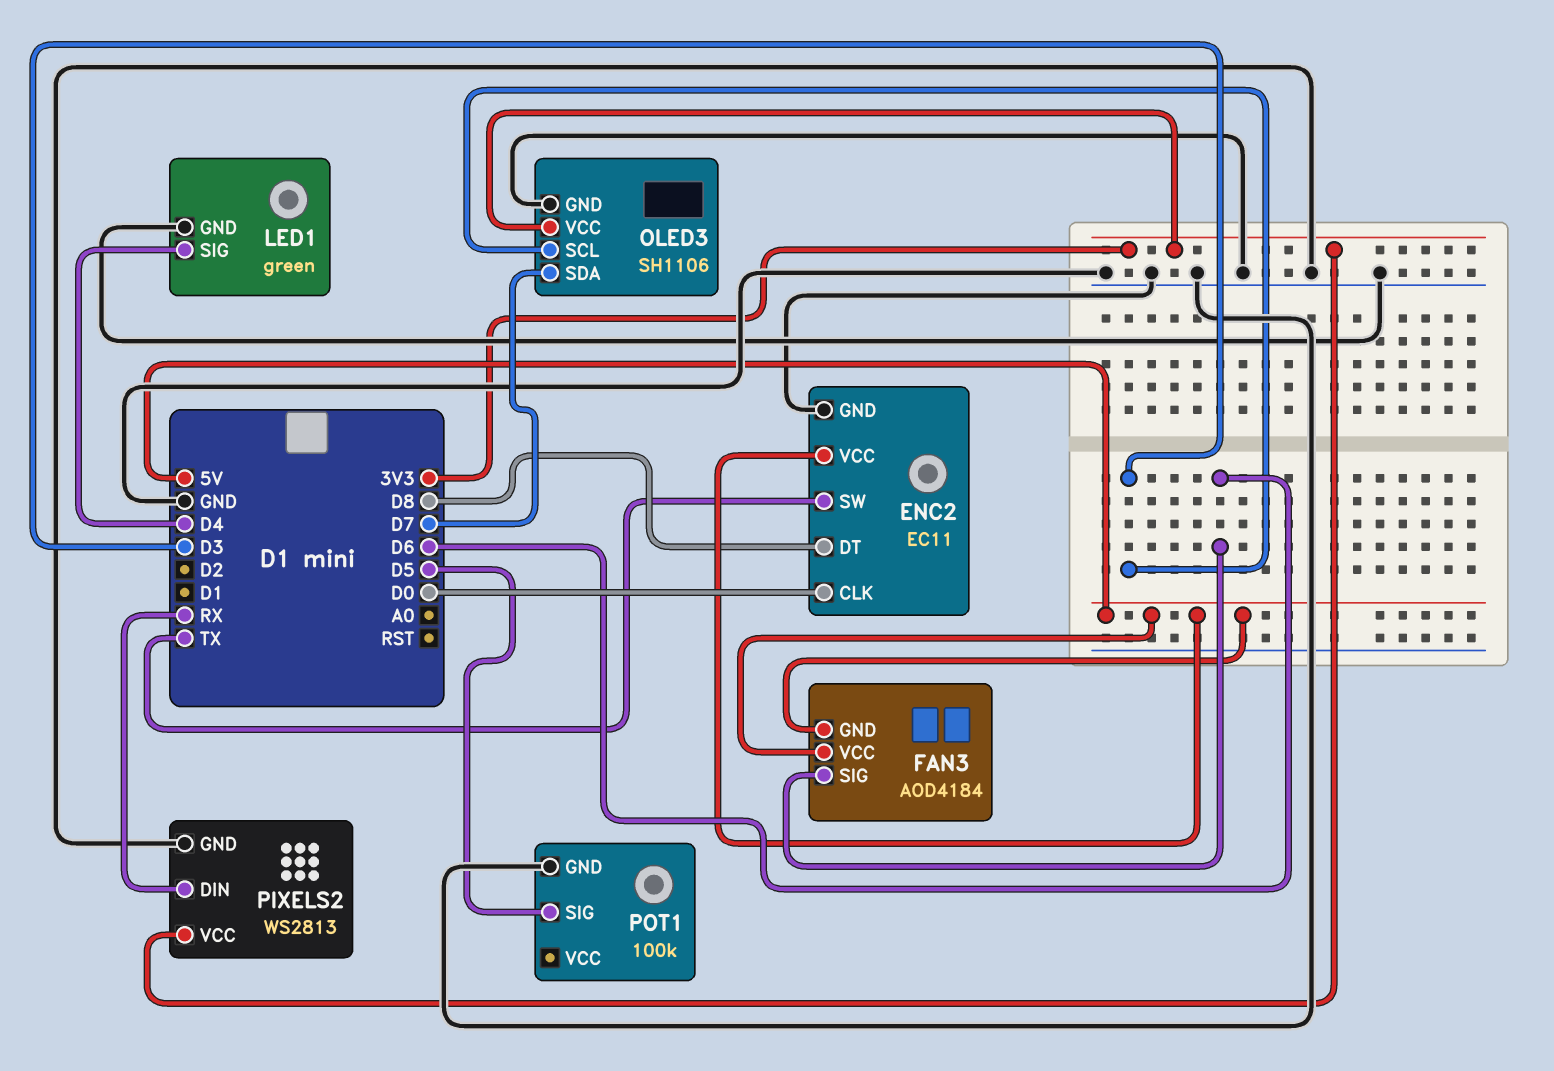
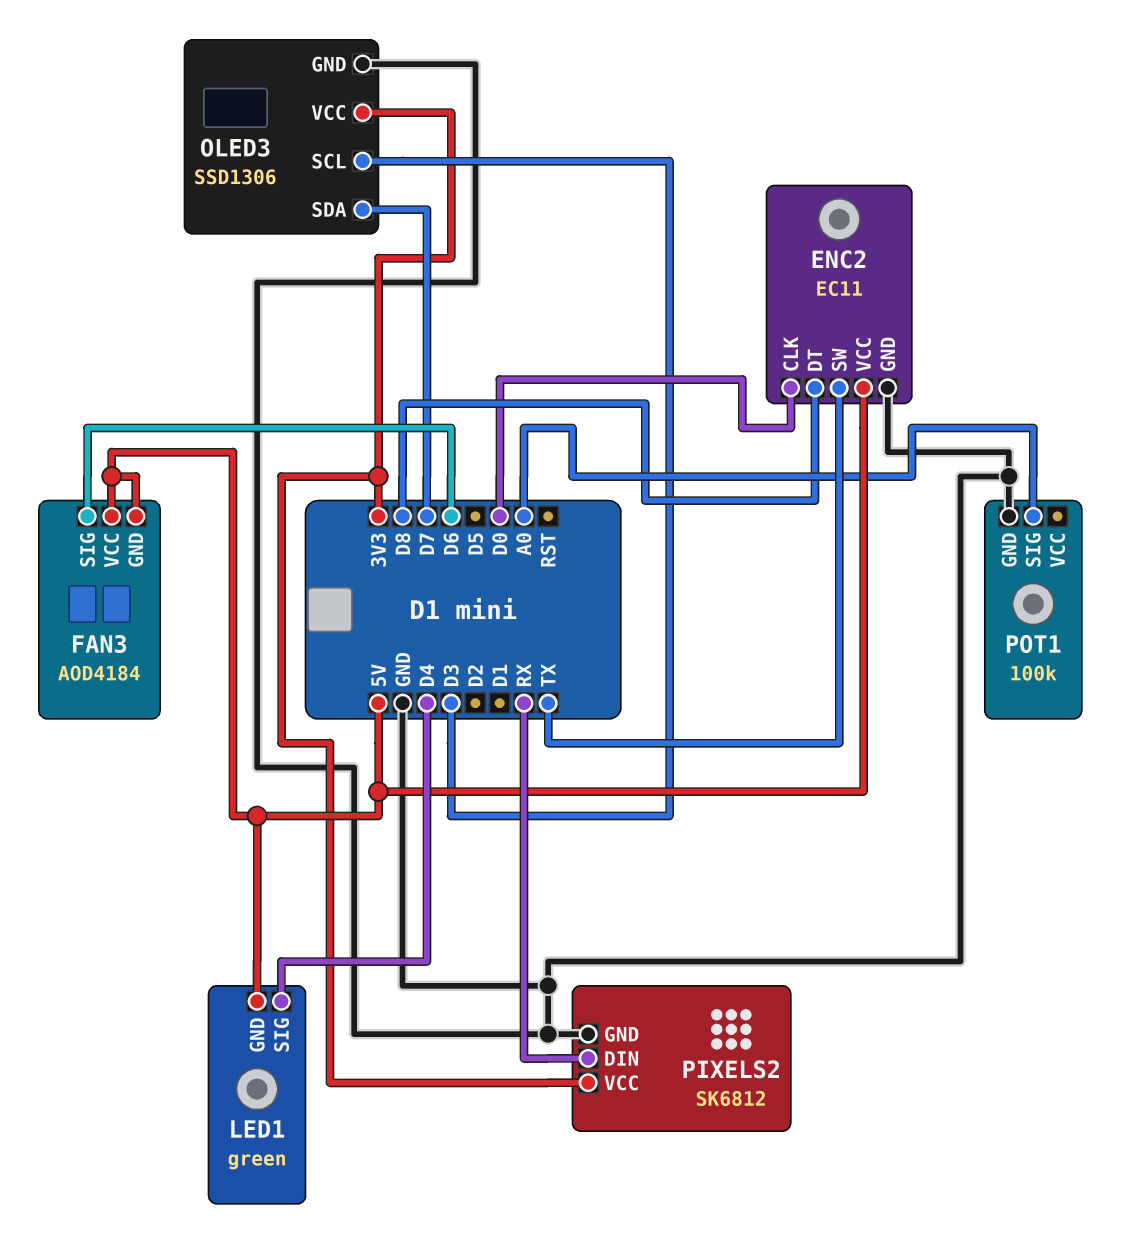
LED1 pin GND: GND -> 5V
OLED3: SH1106 -> SSD1306
PIXELS2: WS2813 -> SK6812
POT1 pin SIG: D5 -> A0

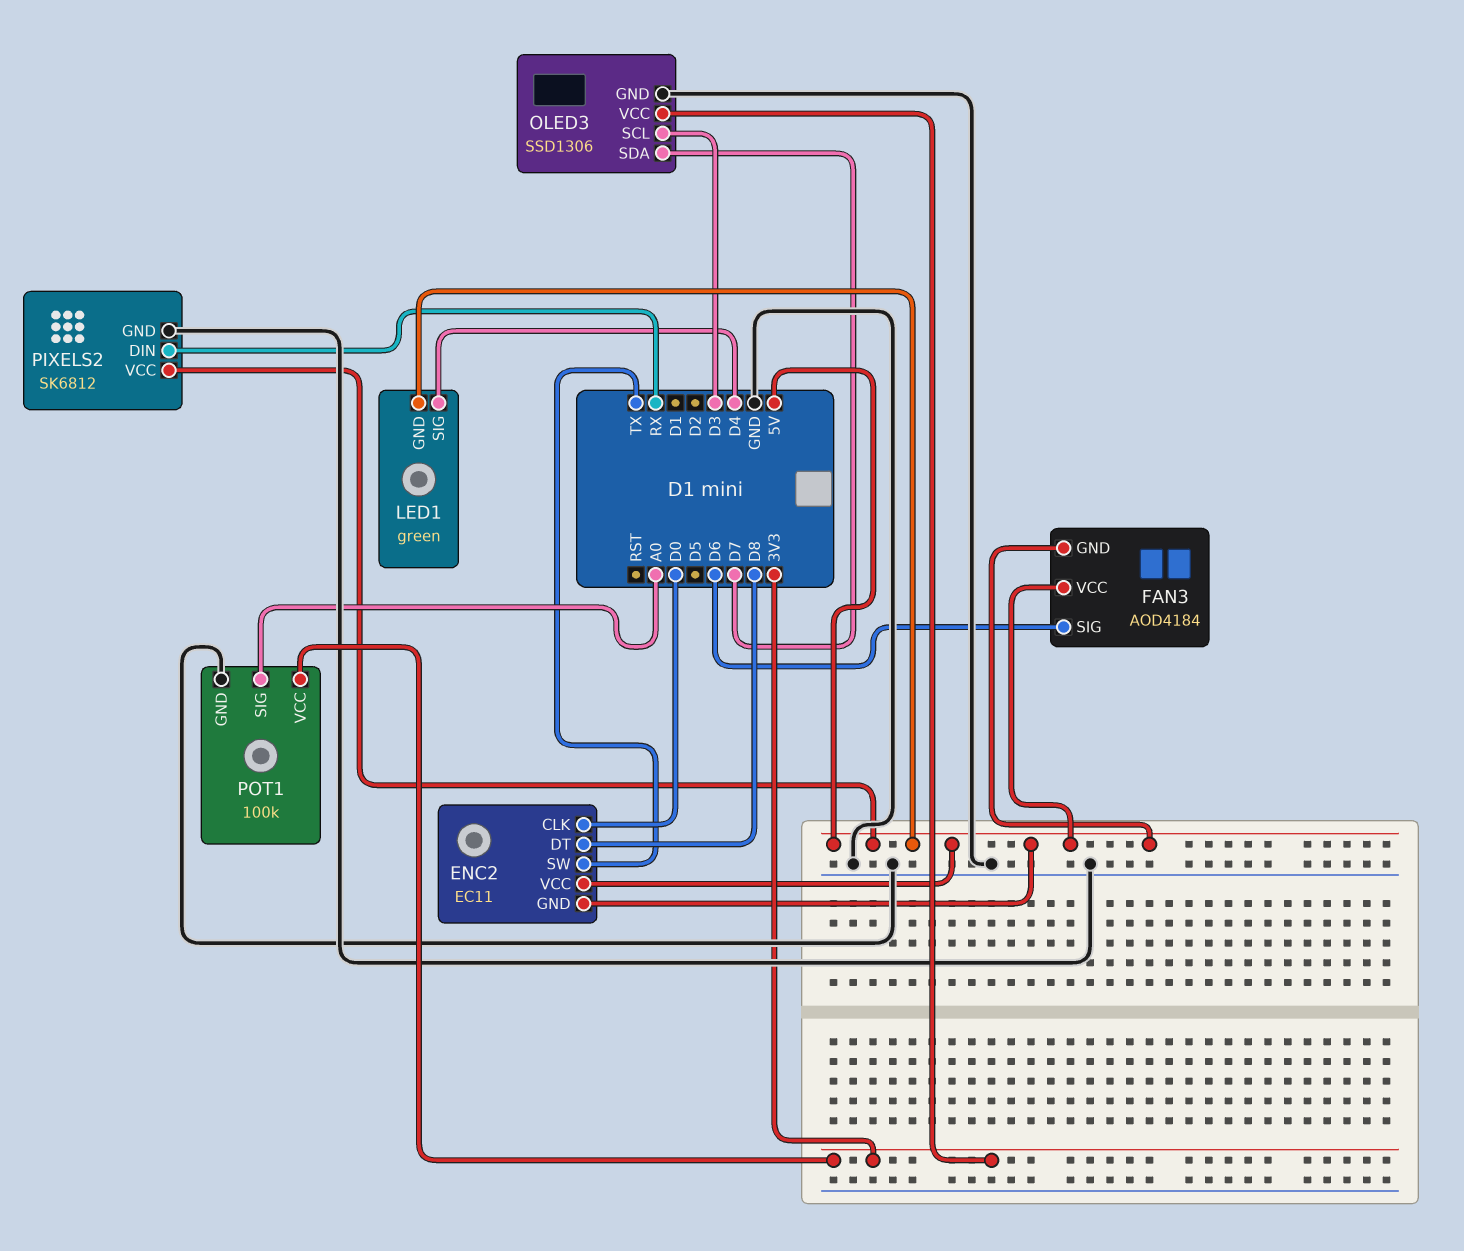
ENC2 pin GND: GND -> 5V
PIXELS2 pin VCC: 3V3 -> 5V
POT1 pin VCC: none -> 3V3

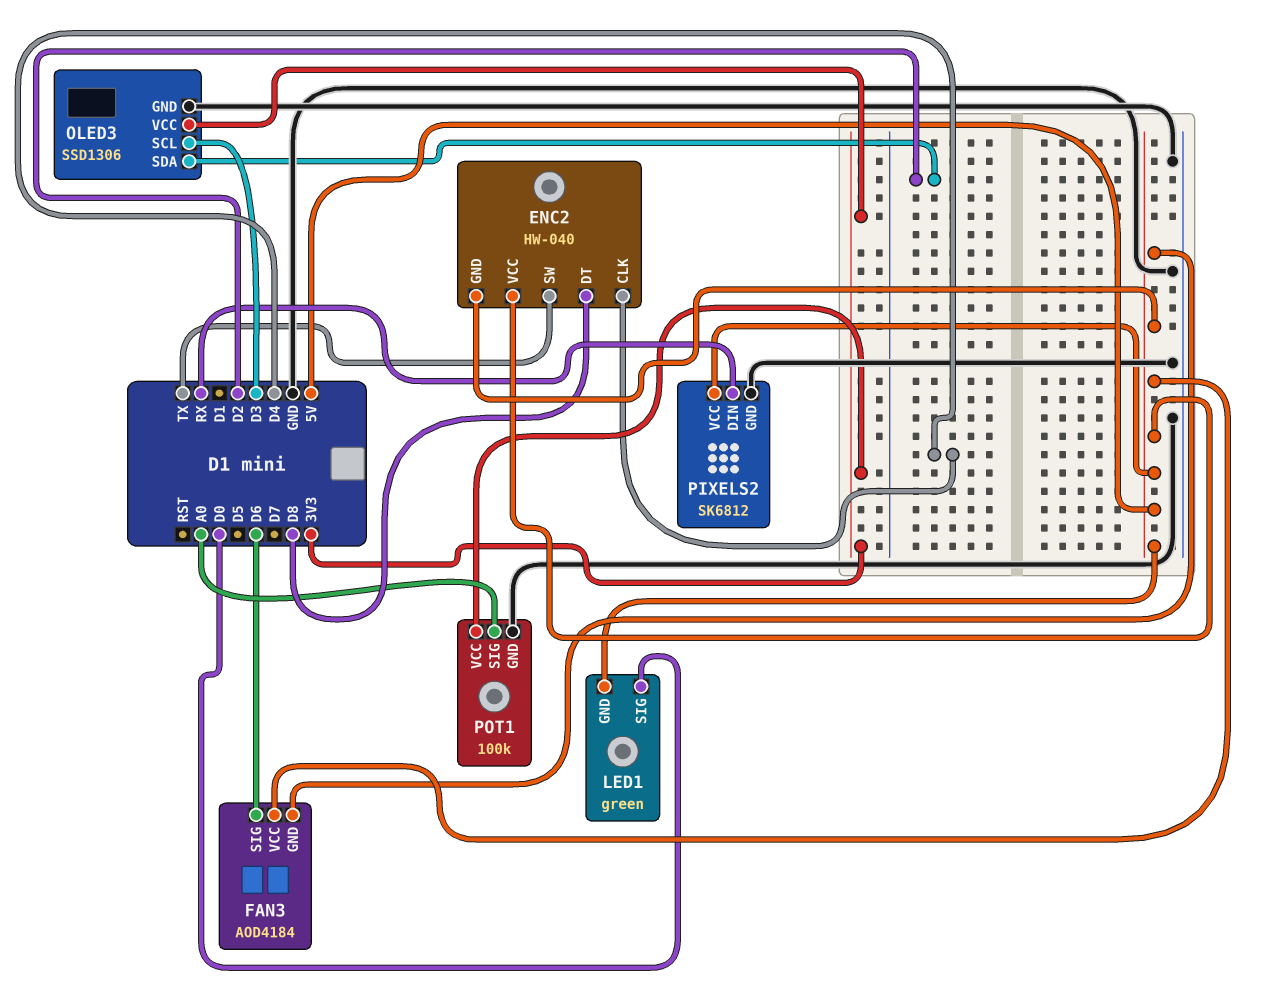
ENC2: EC11 -> HW-040
ENC2 pin CLK: D0 -> D4
LED1 pin SIG: D4 -> D0
OLED3 pin SDA: D7 -> D2

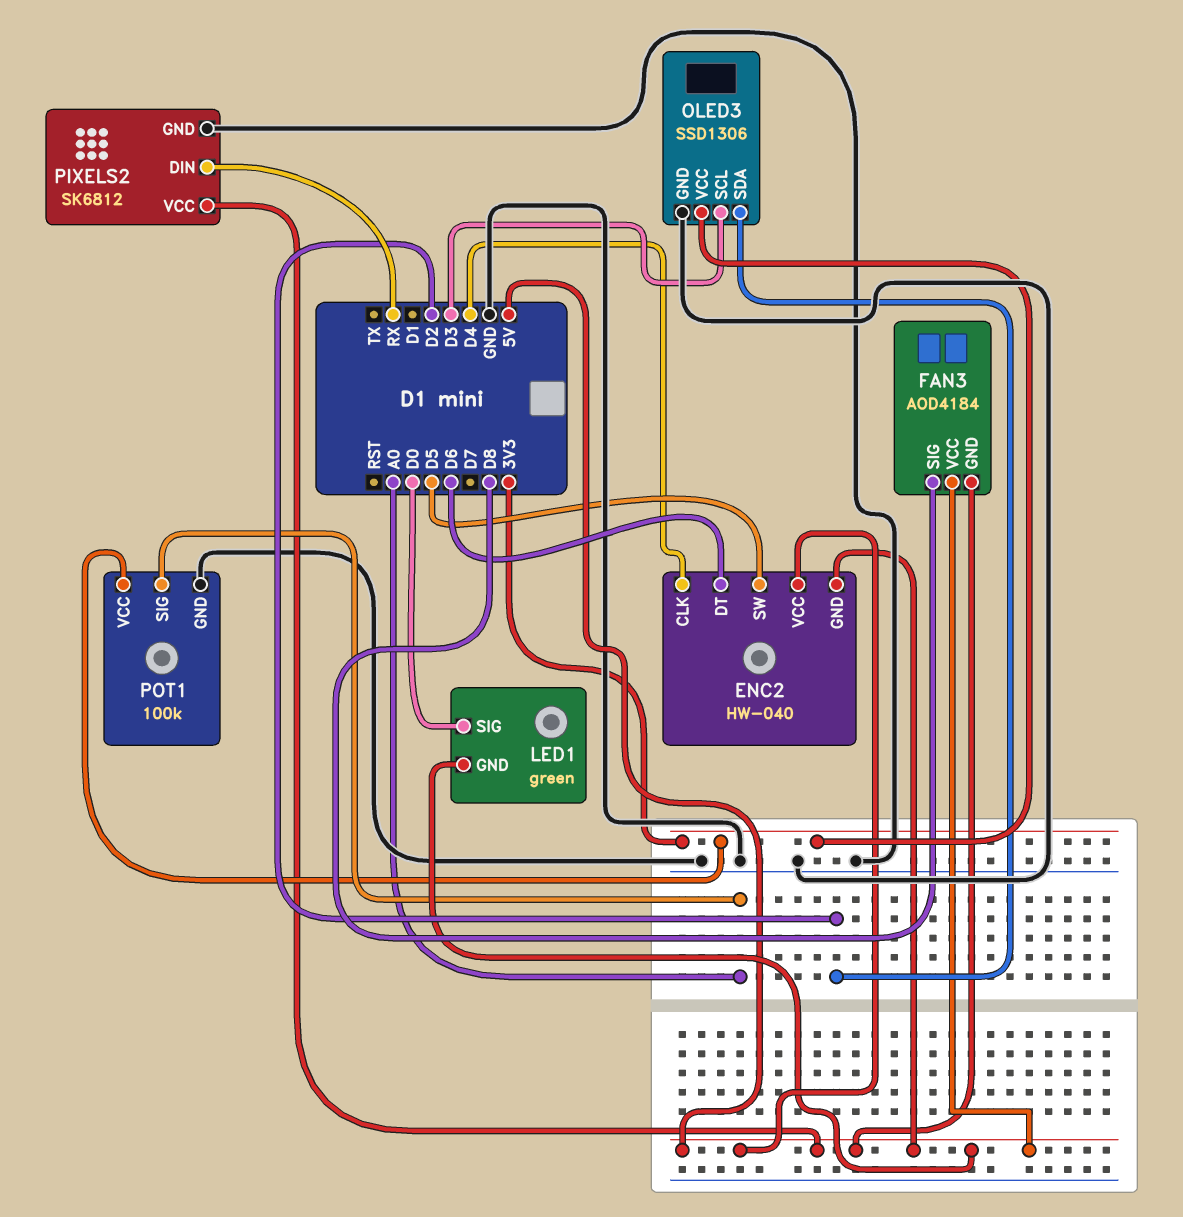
ENC2 pin DT: D8 -> D6
ENC2 pin SW: TX -> D5
FAN3 pin SIG: D6 -> D8

